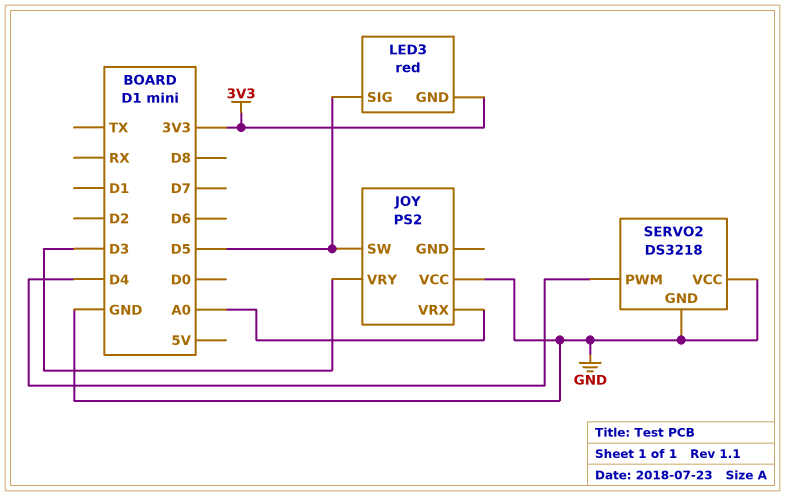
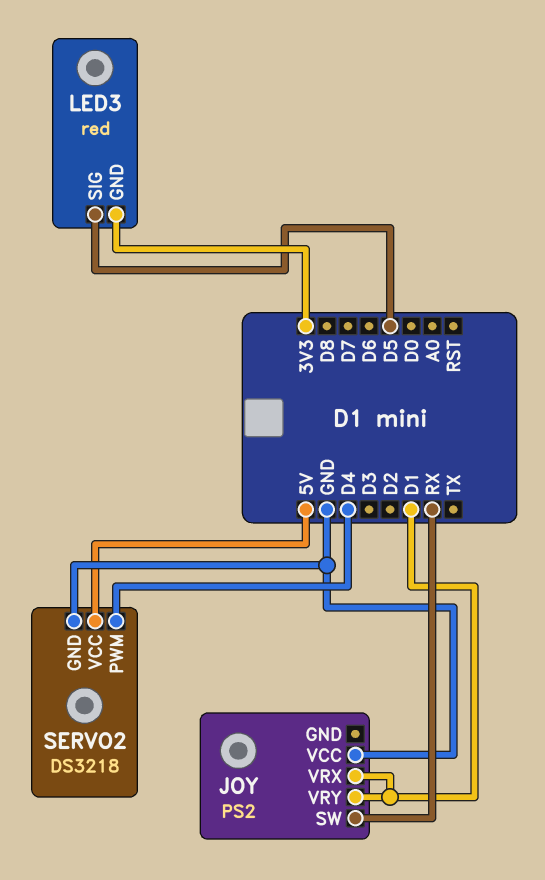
JOY pin SW: D5 -> RX
JOY pin VRX: A0 -> D1
JOY pin VRY: D3 -> D1
SERVO2 pin VCC: GND -> 5V

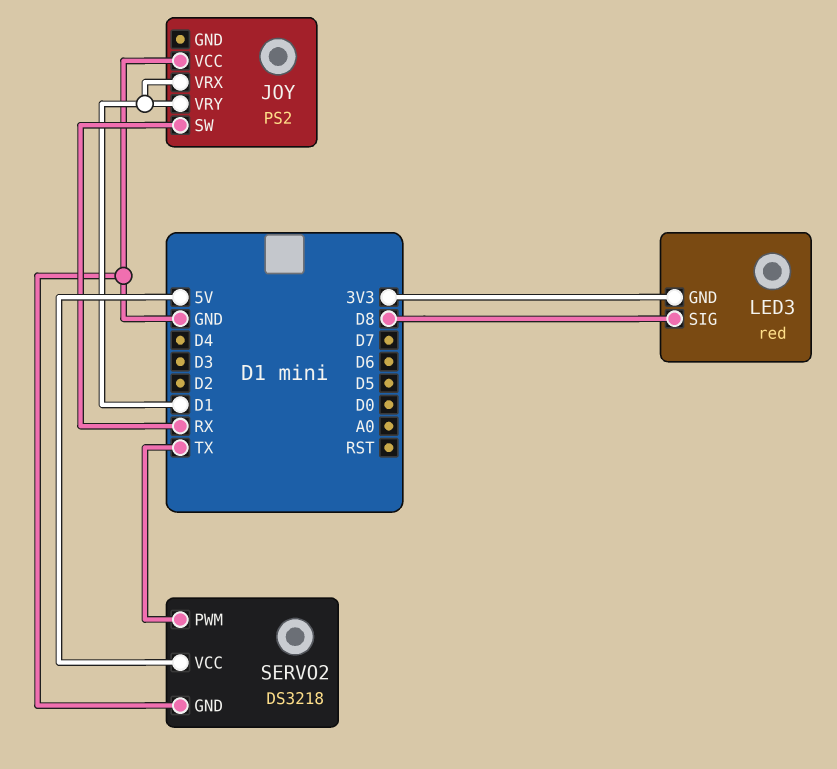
LED3 pin SIG: D5 -> D8
SERVO2 pin PWM: D4 -> TX

